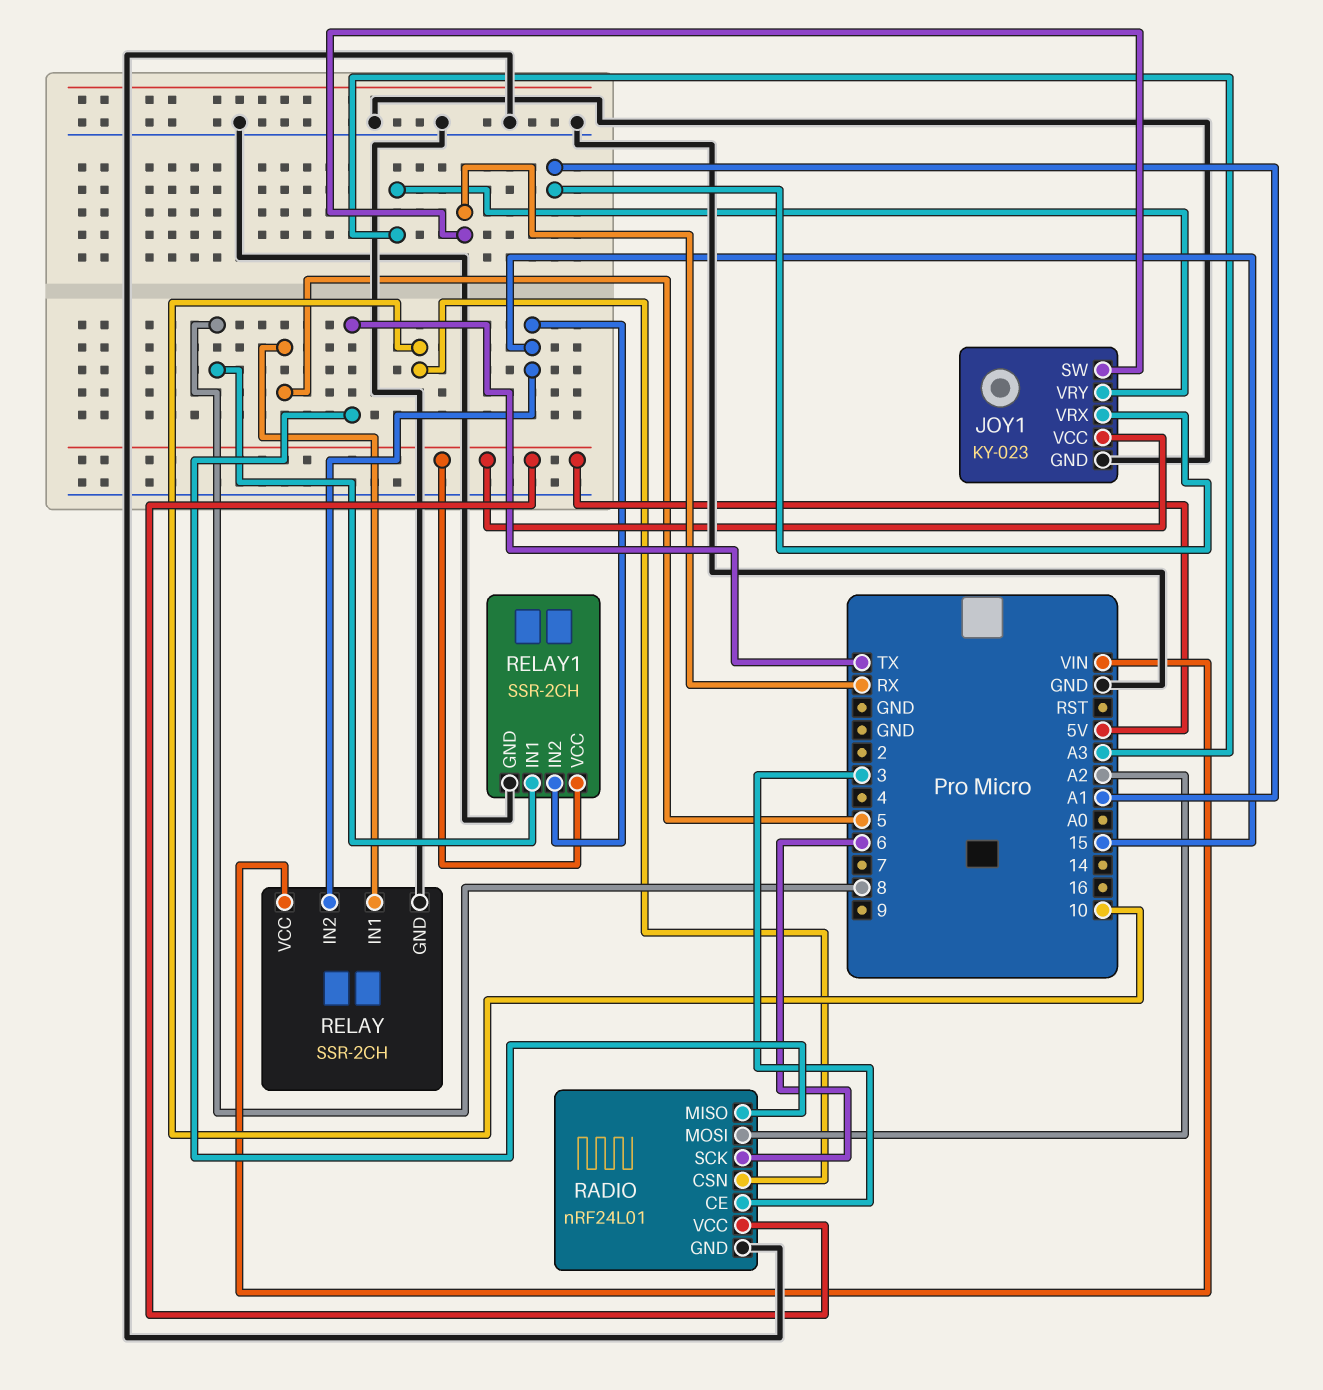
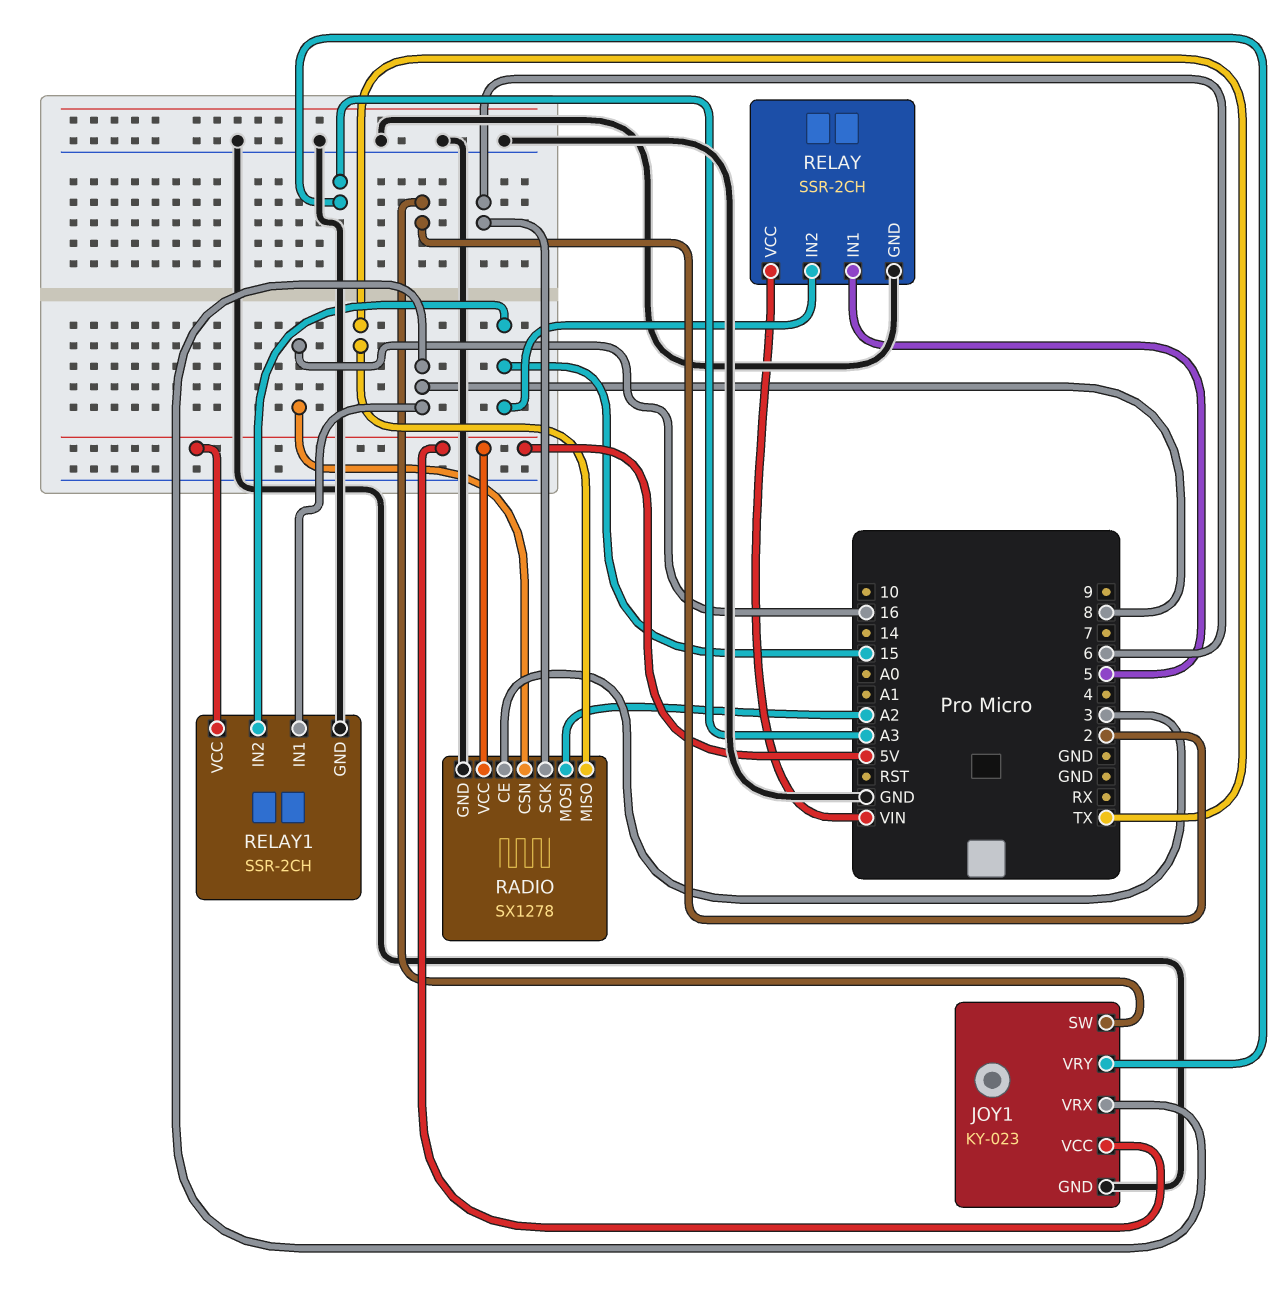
JOY1 pin SW: RX -> 2
JOY1 pin VRX: A1 -> 8
RADIO: nRF24L01 -> SX1278
RADIO pin CSN: 10 -> 16

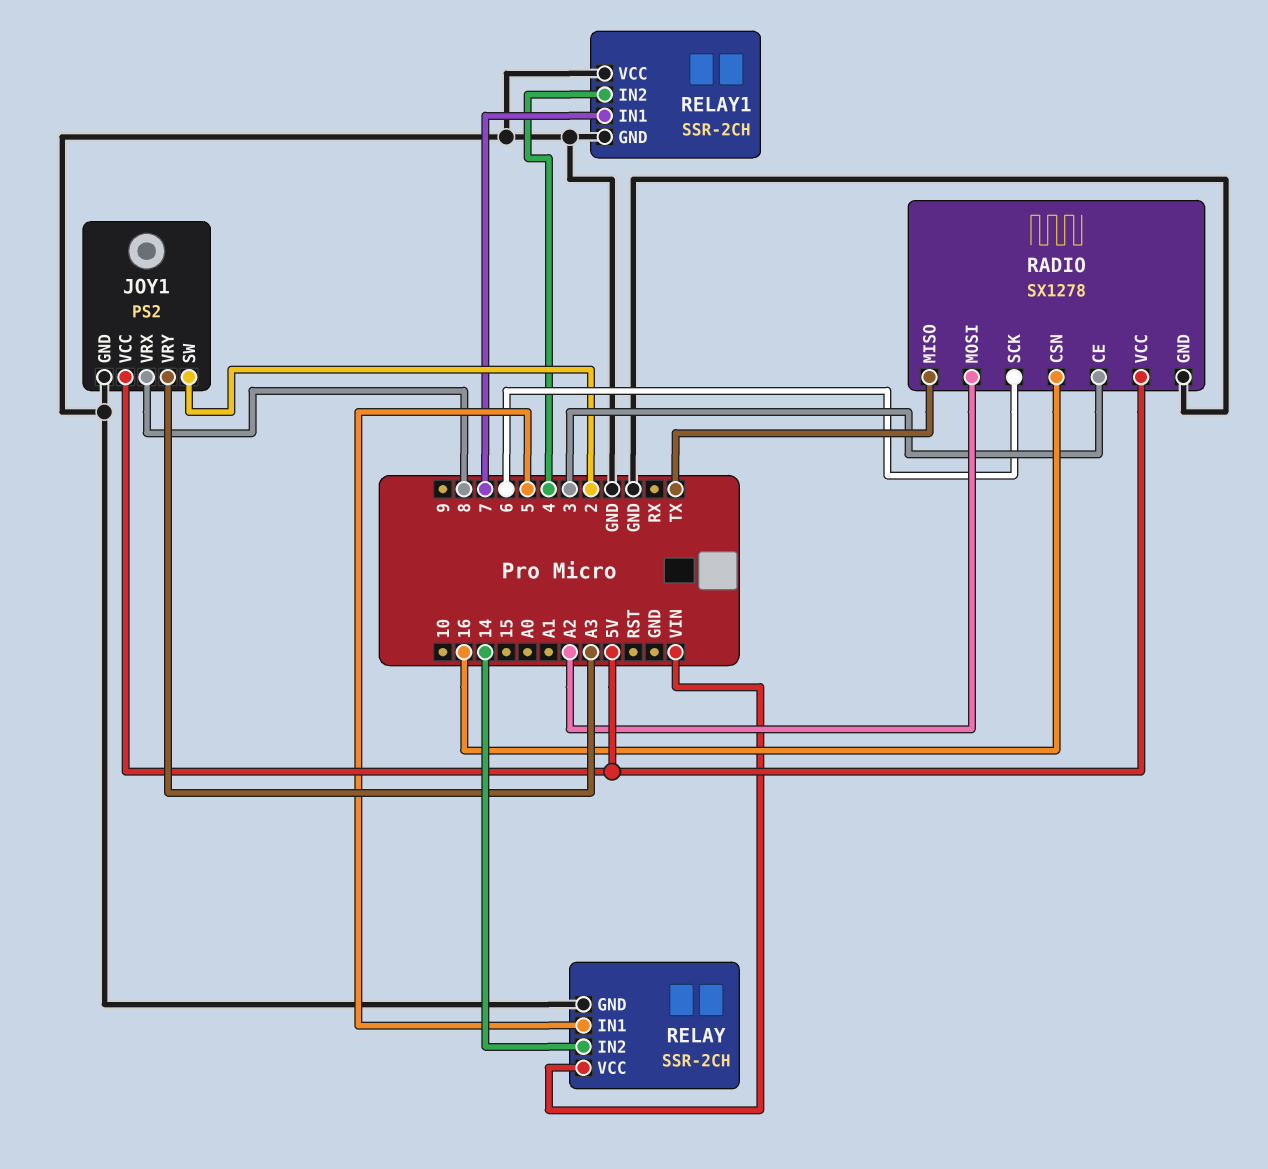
JOY1: KY-023 -> PS2
RELAY pin IN2: 15 -> 14
RELAY1 pin IN1: 8 -> 7
RELAY1 pin IN2: 15 -> 4
RELAY1 pin VCC: 5V -> GND

